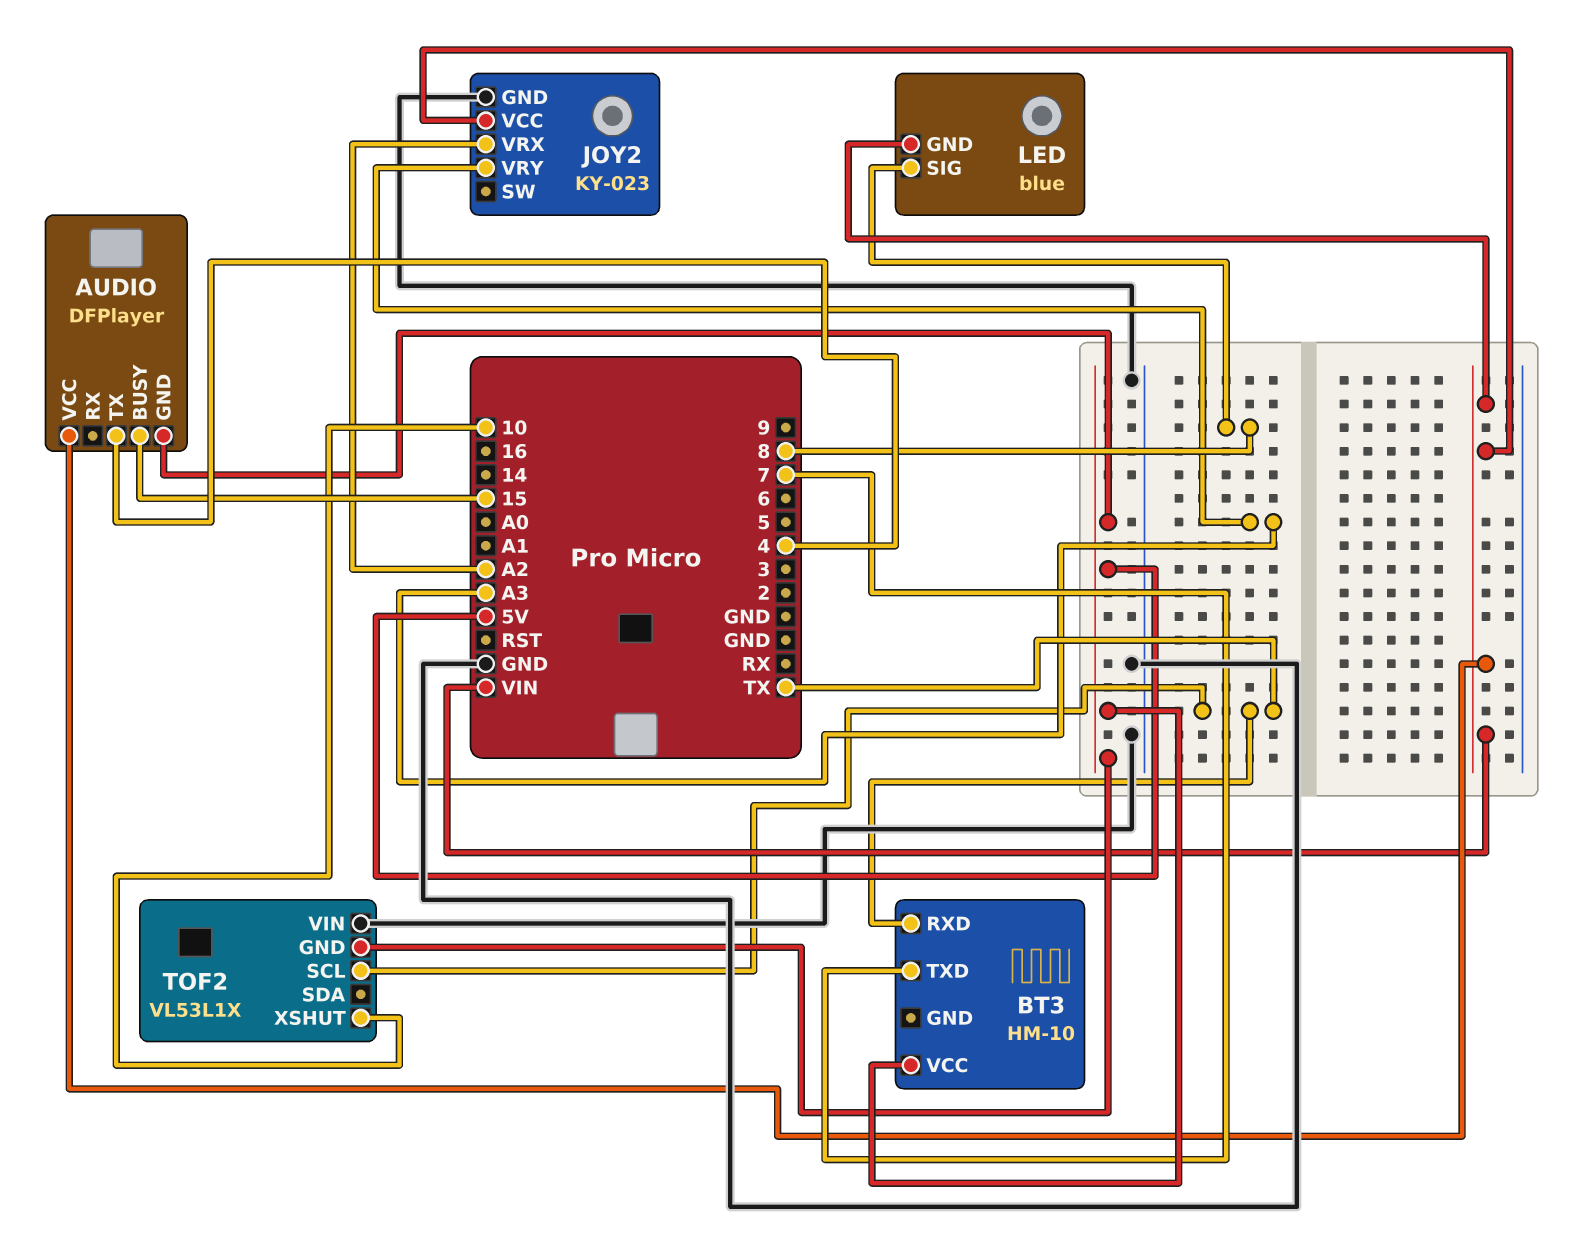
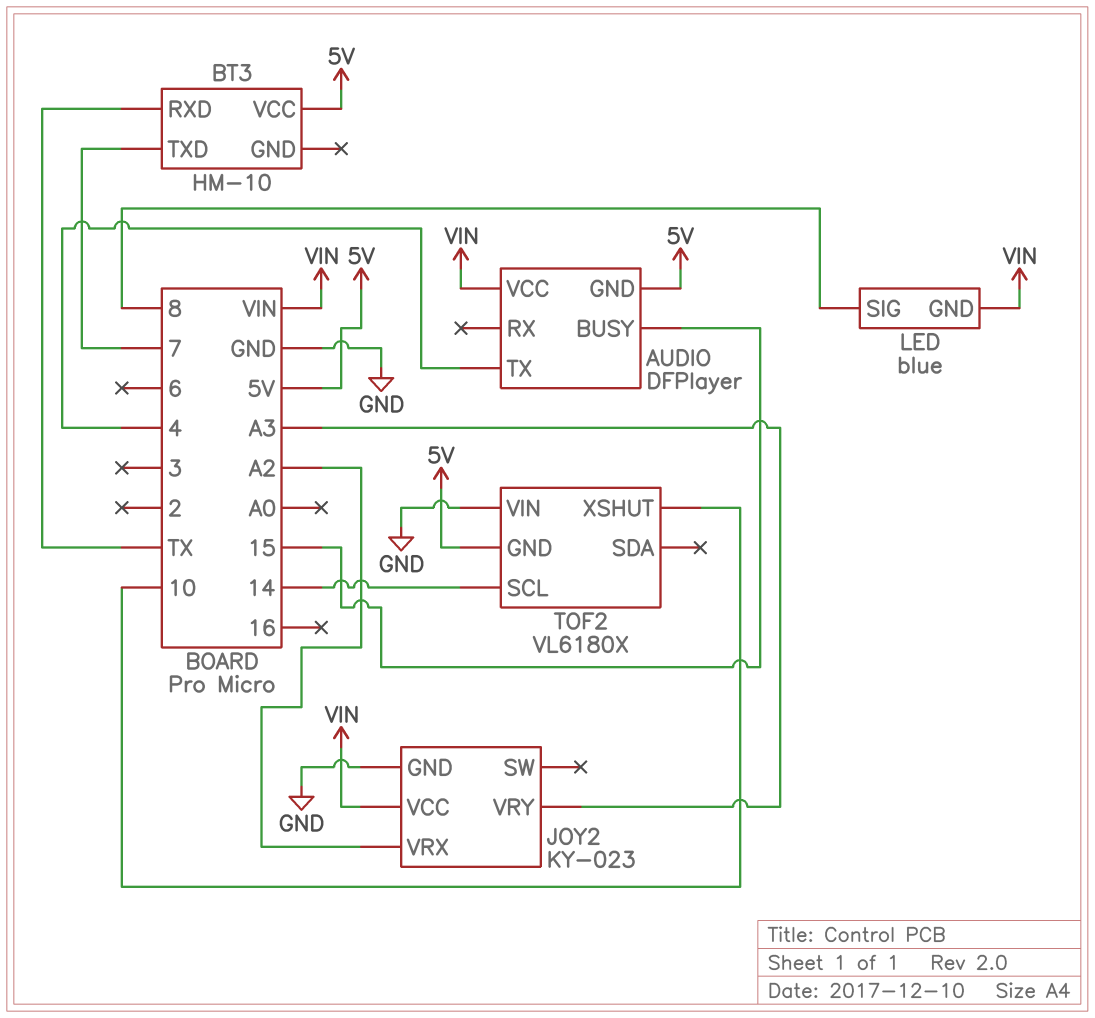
TOF2: VL53L1X -> VL6180X
TOF2 pin SCL: TX -> 14

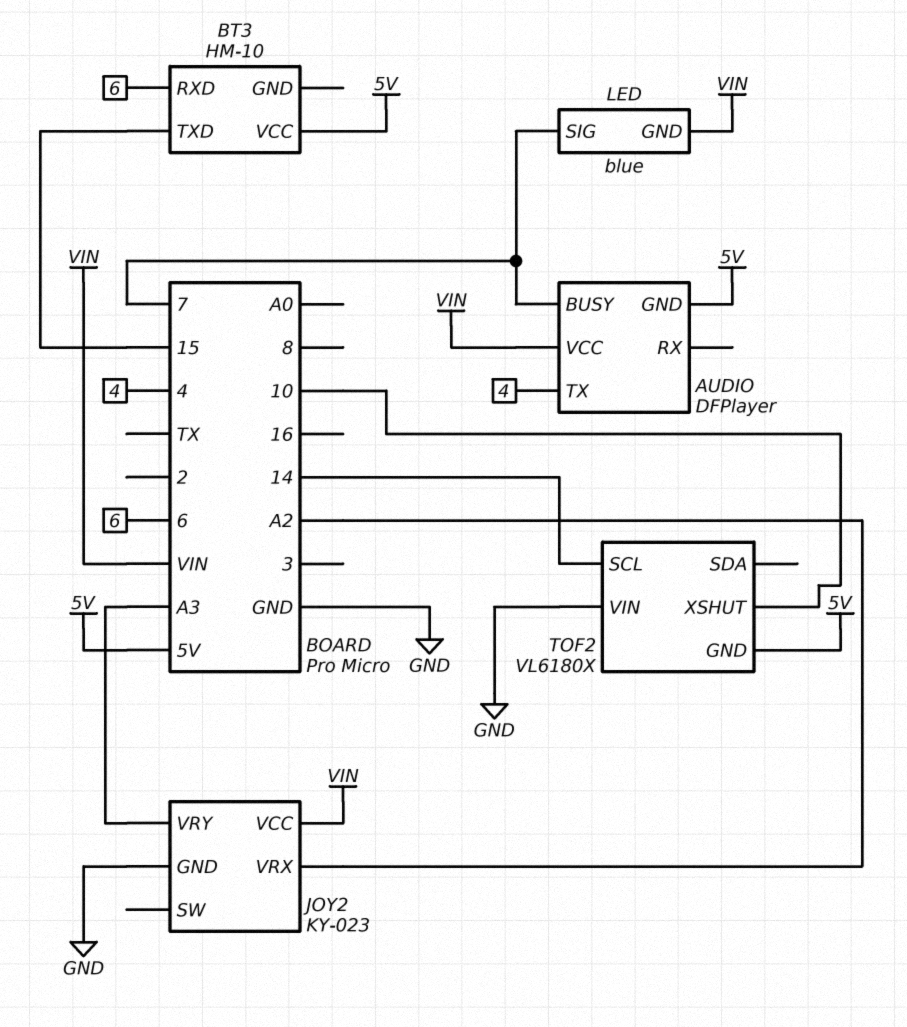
AUDIO pin BUSY: 15 -> 7
BT3 pin RXD: TX -> 6
BT3 pin TXD: 7 -> 15
LED pin SIG: 8 -> 7

